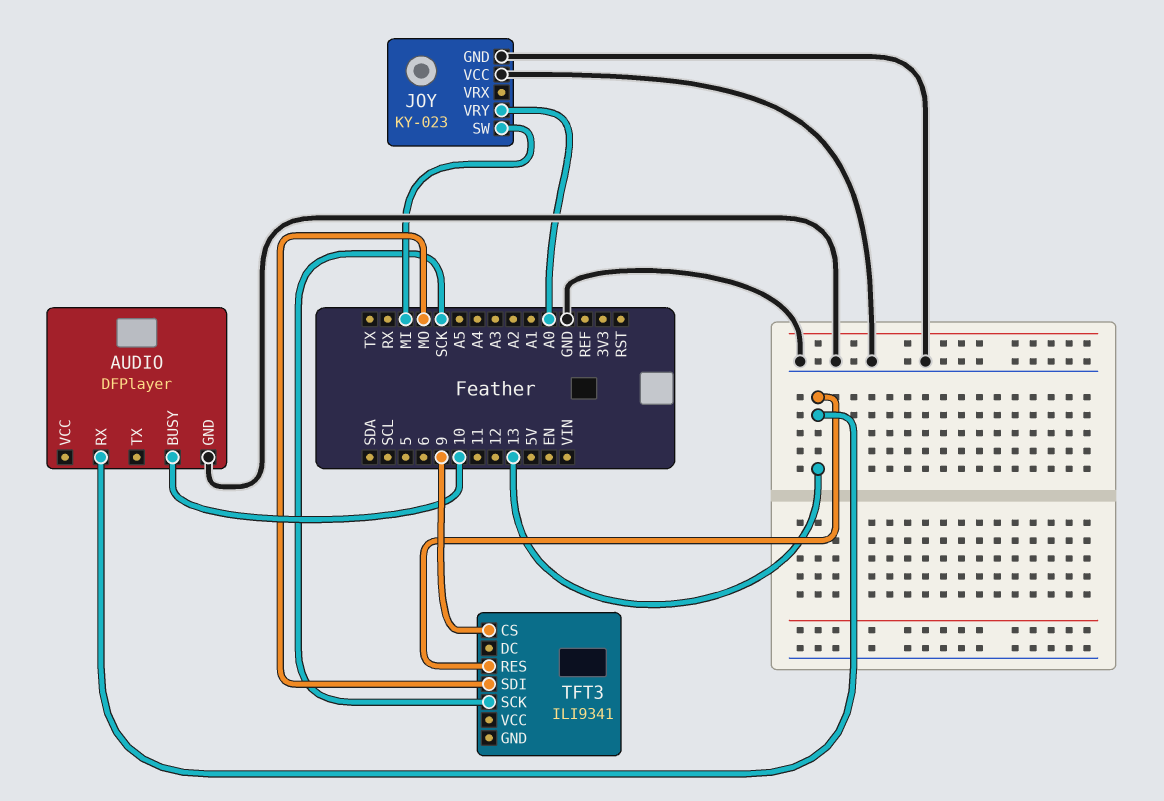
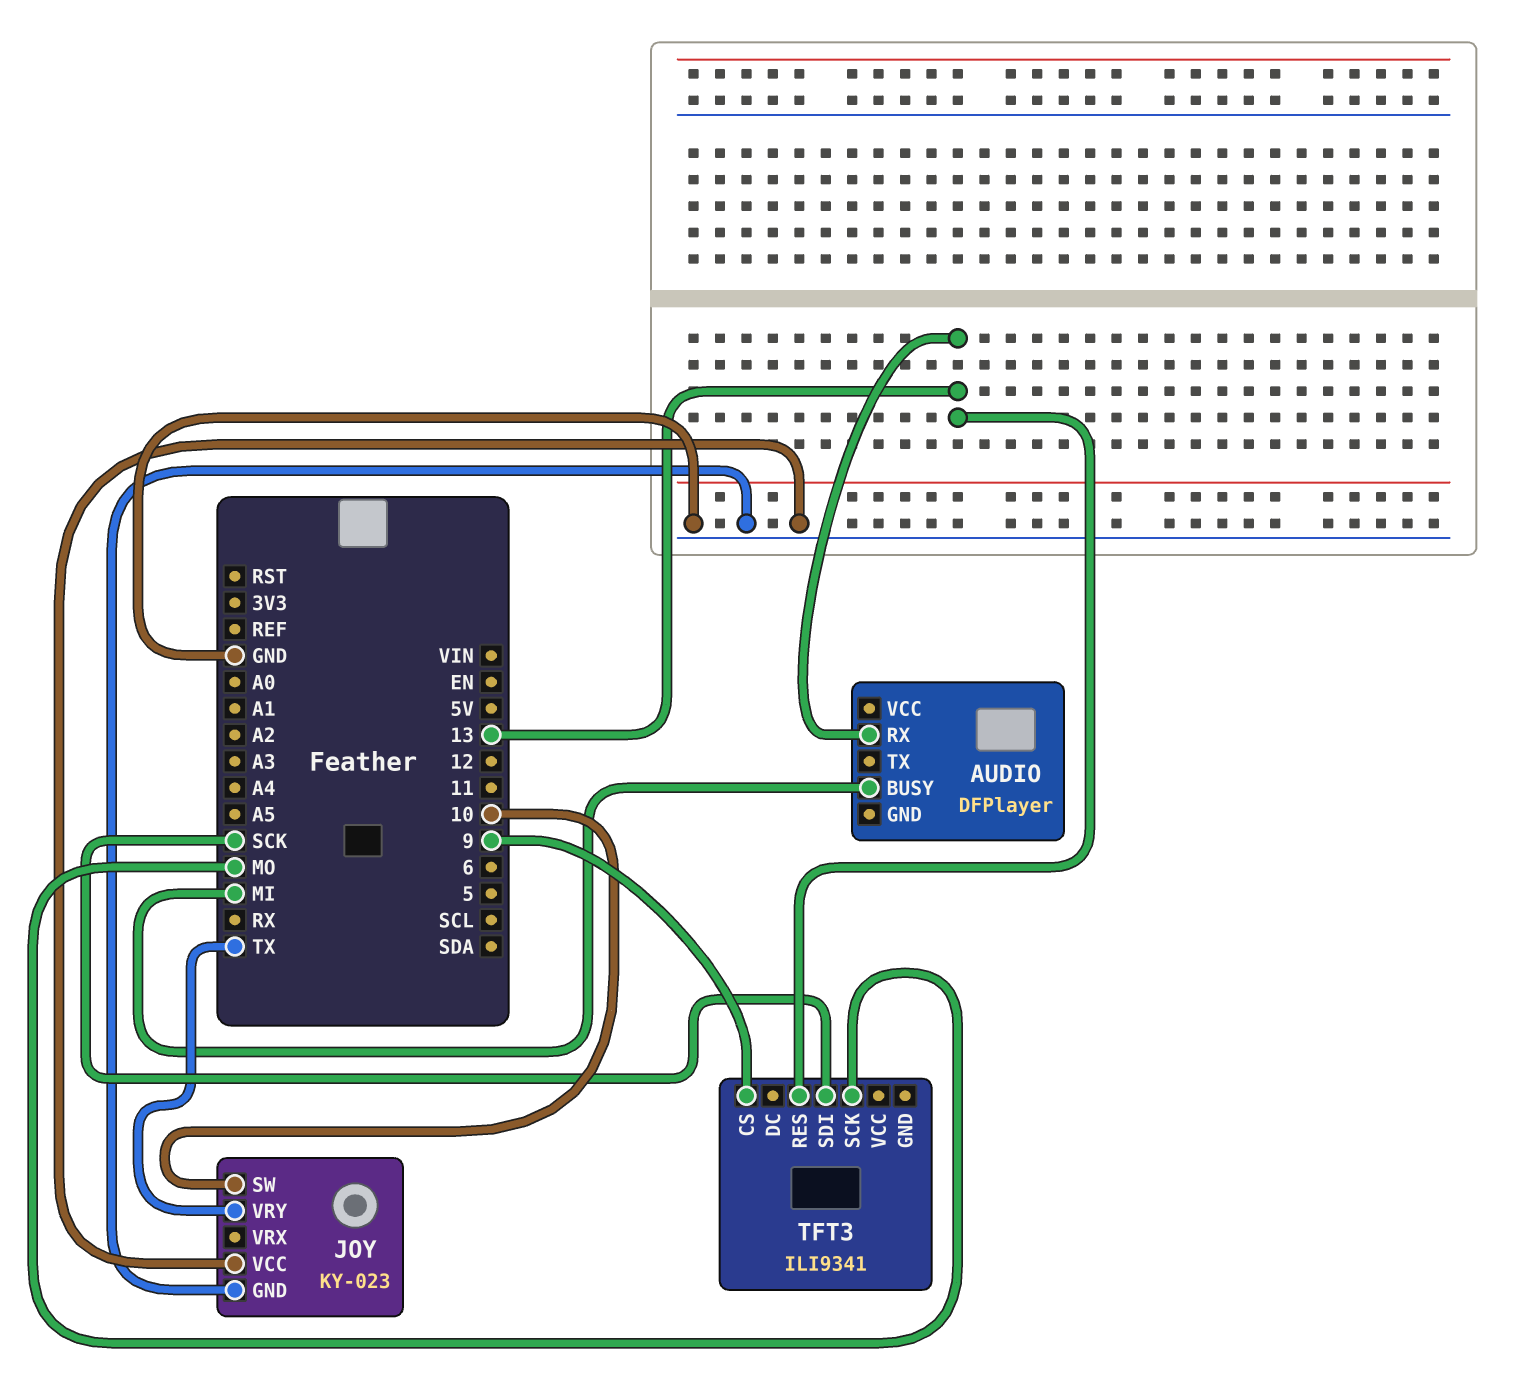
AUDIO pin BUSY: 10 -> MI
AUDIO pin GND: GND -> none
JOY pin SW: MI -> 10
JOY pin VRY: A0 -> TX
TFT3 pin SCK: SCK -> MO
TFT3 pin SDI: MO -> SCK

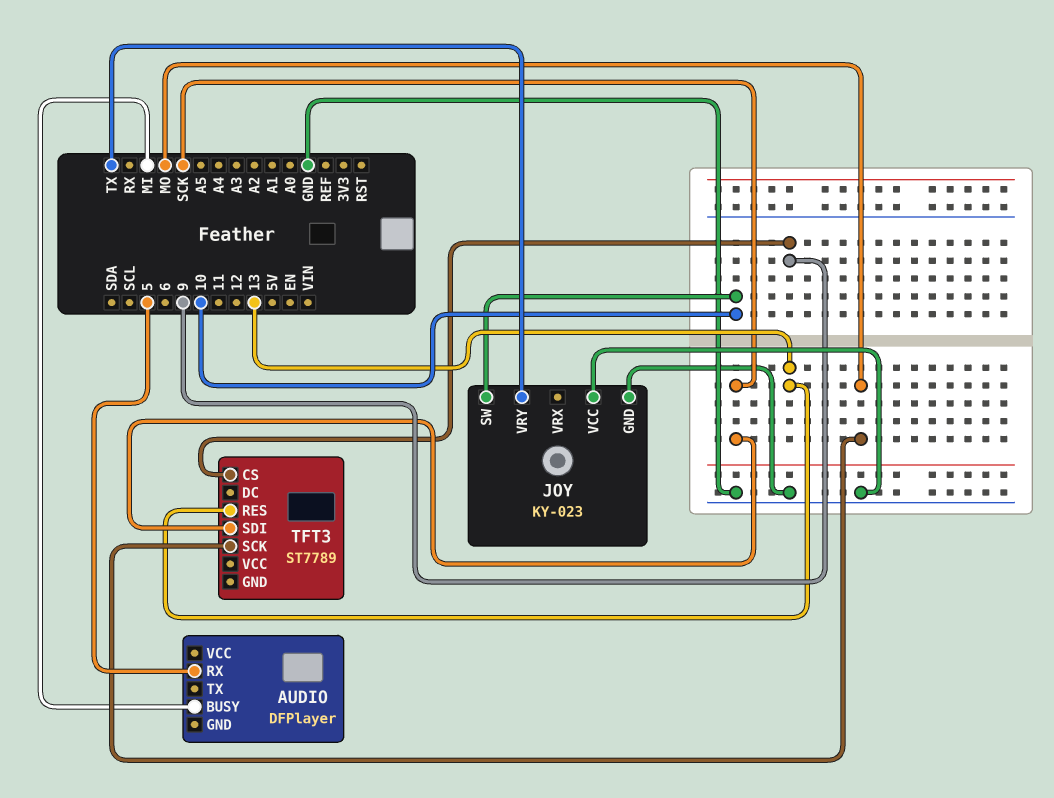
AUDIO pin RX: 13 -> 5
TFT3: ILI9341 -> ST7789

